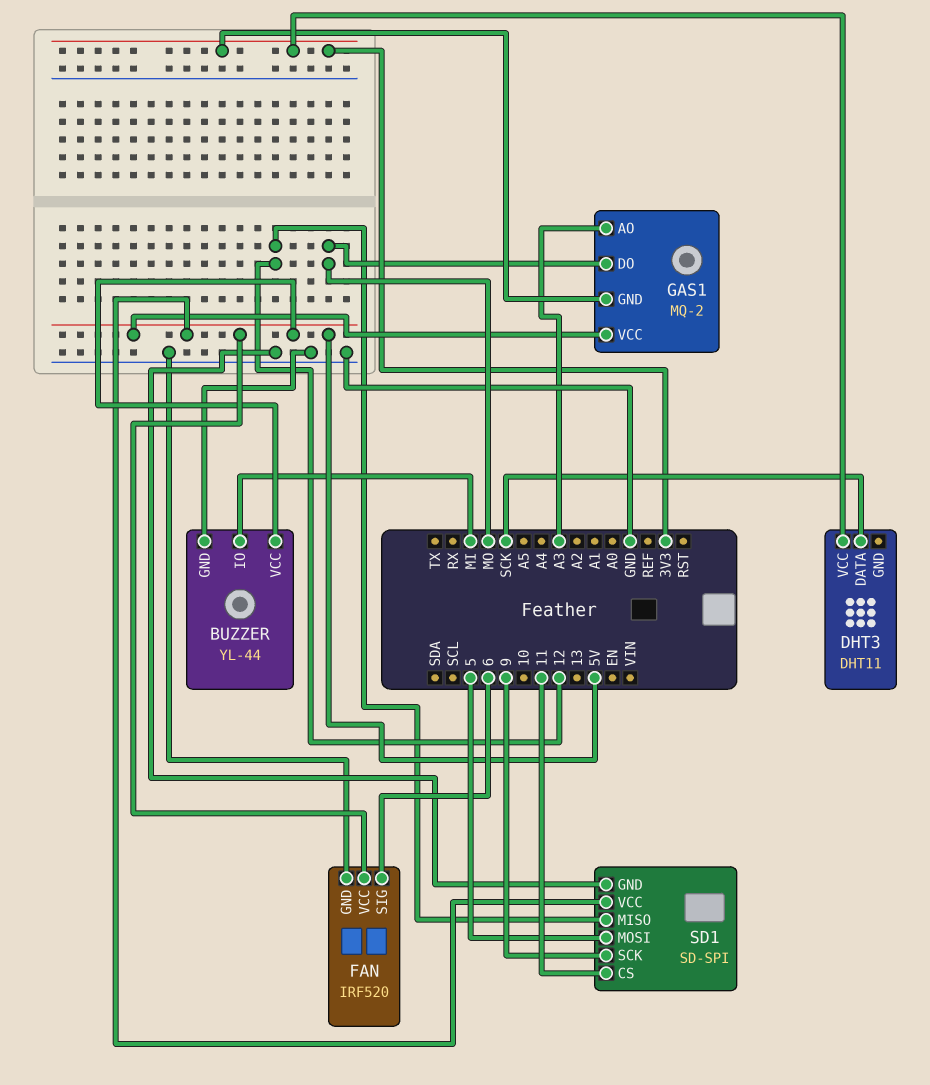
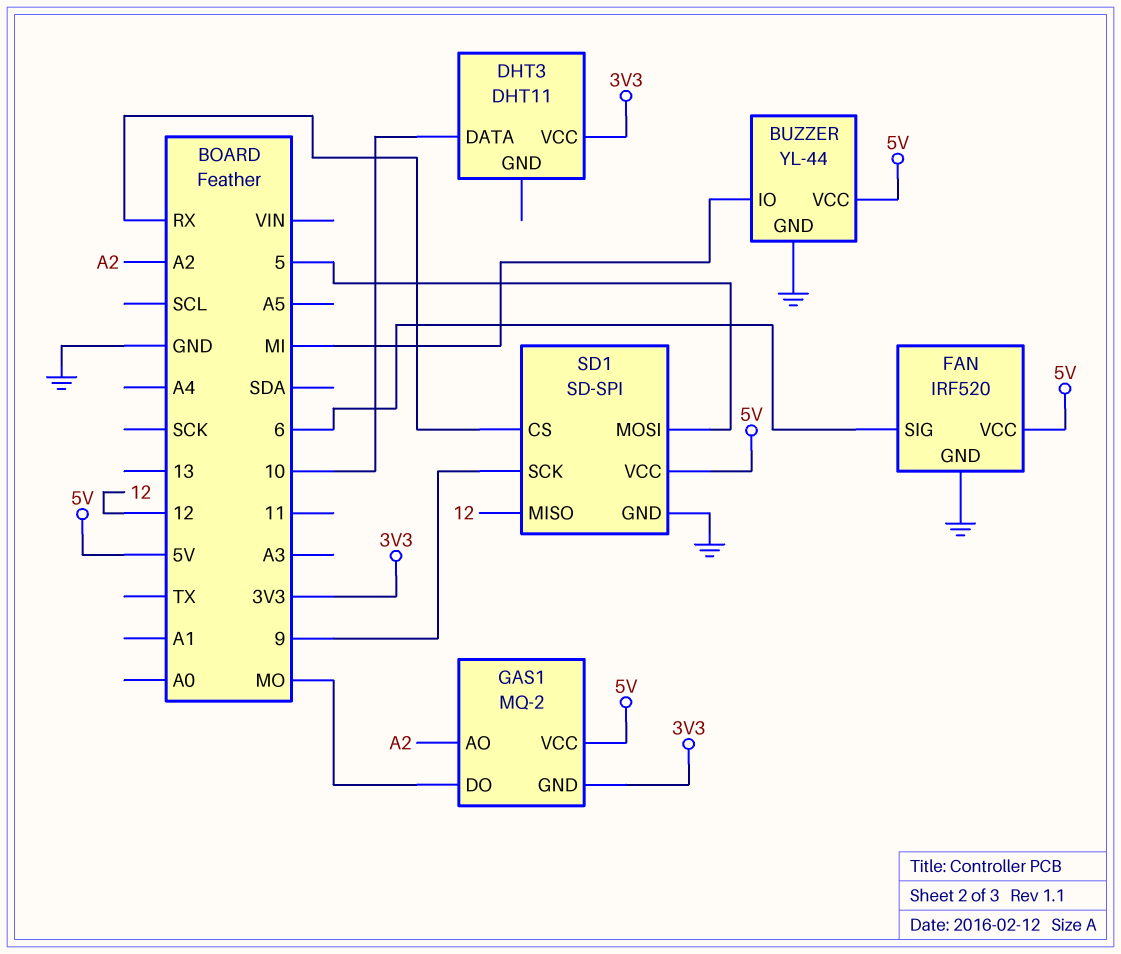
DHT3 pin DATA: SCK -> 10
GAS1 pin AO: A3 -> A2
SD1 pin CS: 11 -> RX

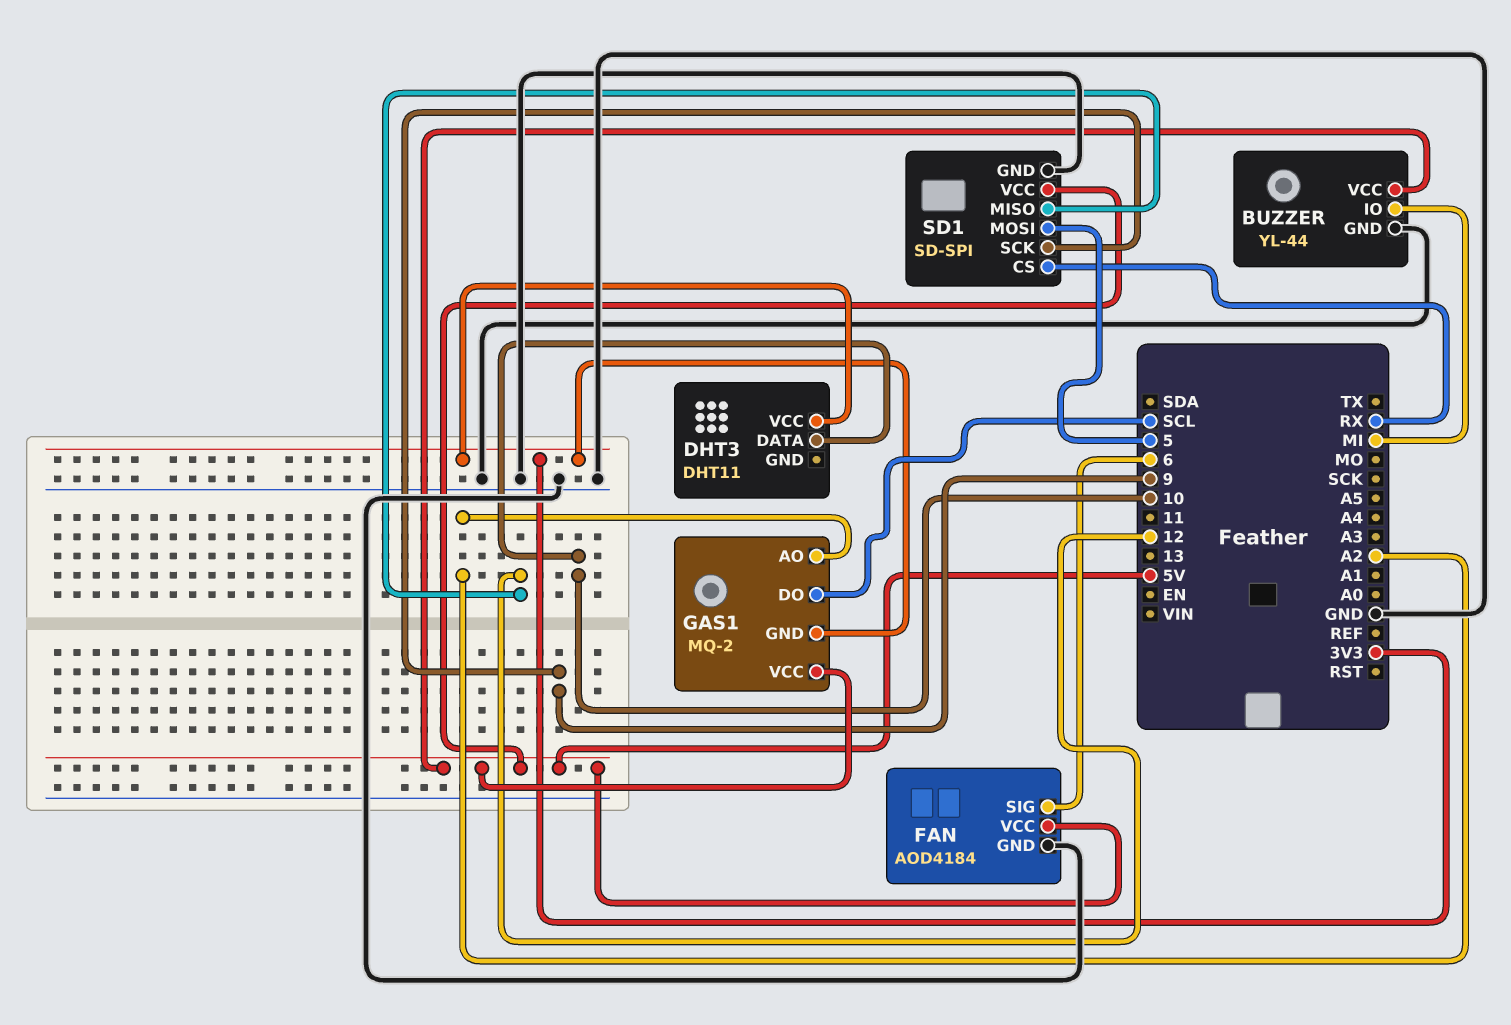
FAN: IRF520 -> AOD4184
GAS1 pin DO: MO -> SCL

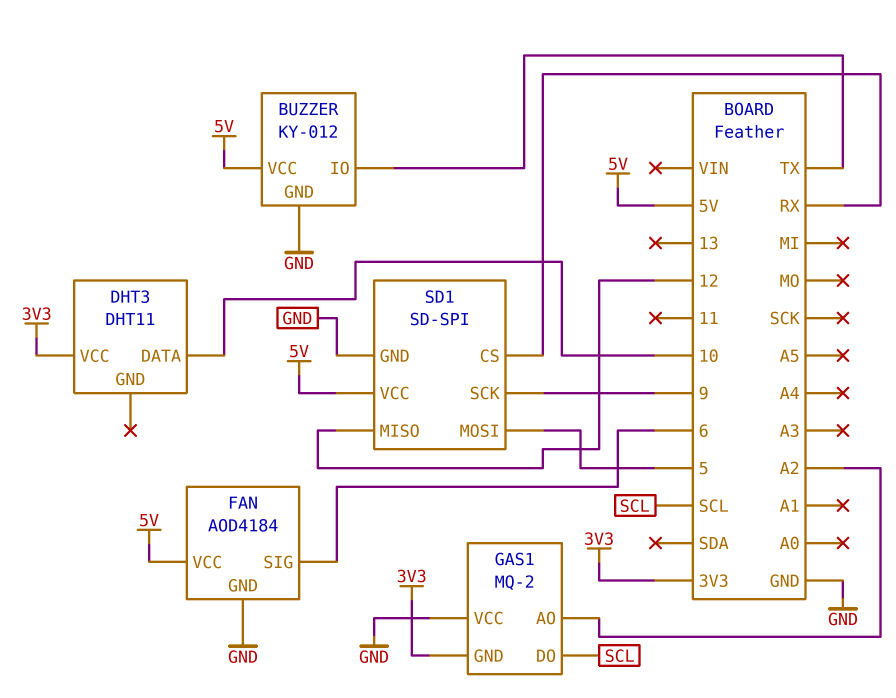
BUZZER: YL-44 -> KY-012
BUZZER pin IO: MI -> TX
GAS1 pin VCC: 5V -> GND

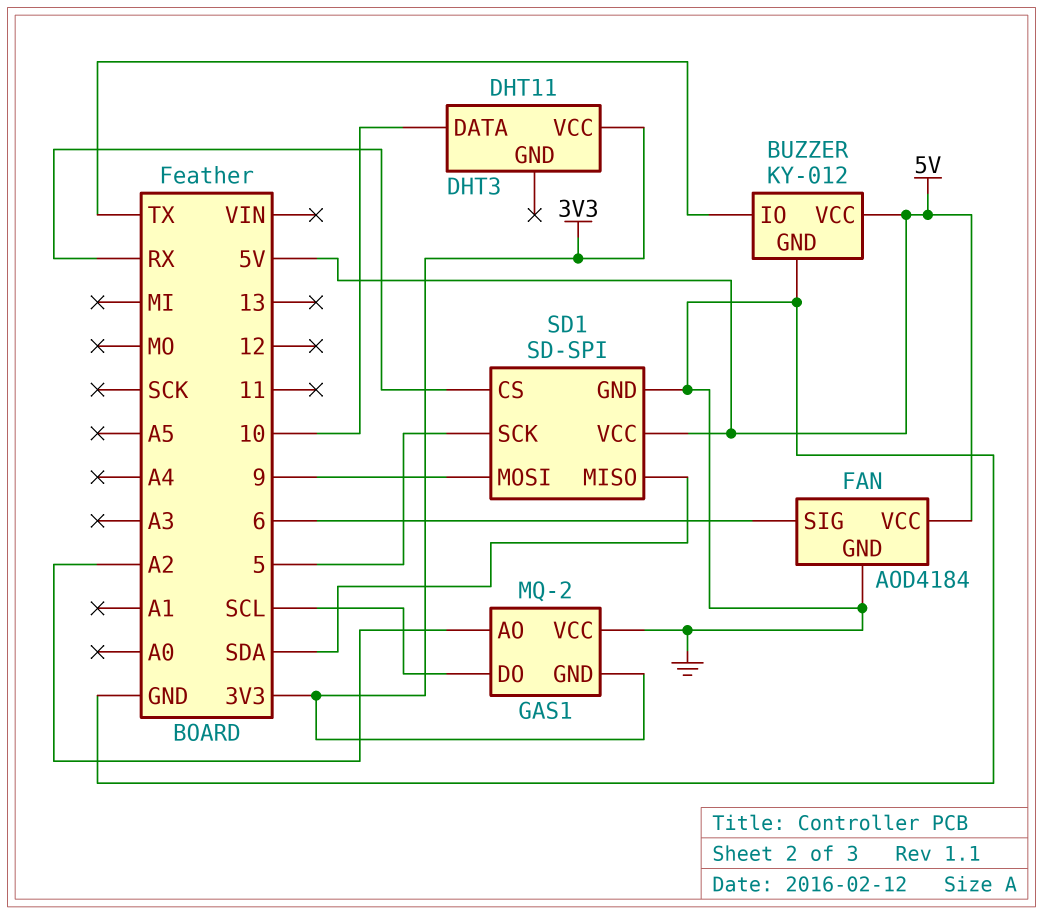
SD1 pin MISO: 12 -> SDA
SD1 pin MOSI: 5 -> 9
SD1 pin SCK: 9 -> 5

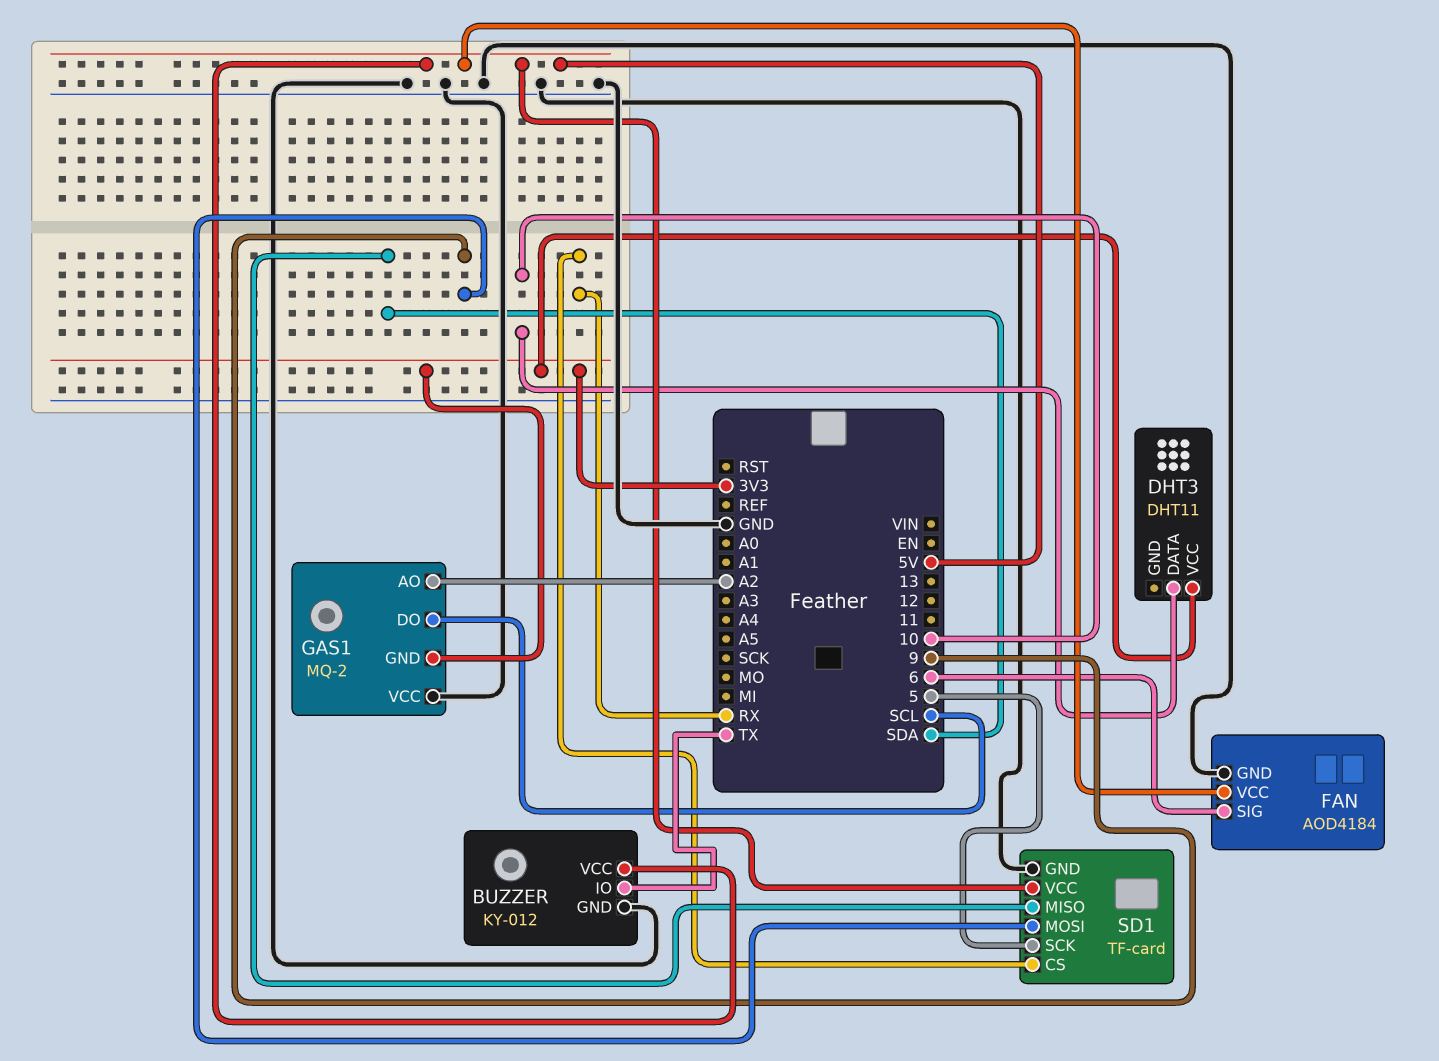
SD1: SD-SPI -> TF-card

